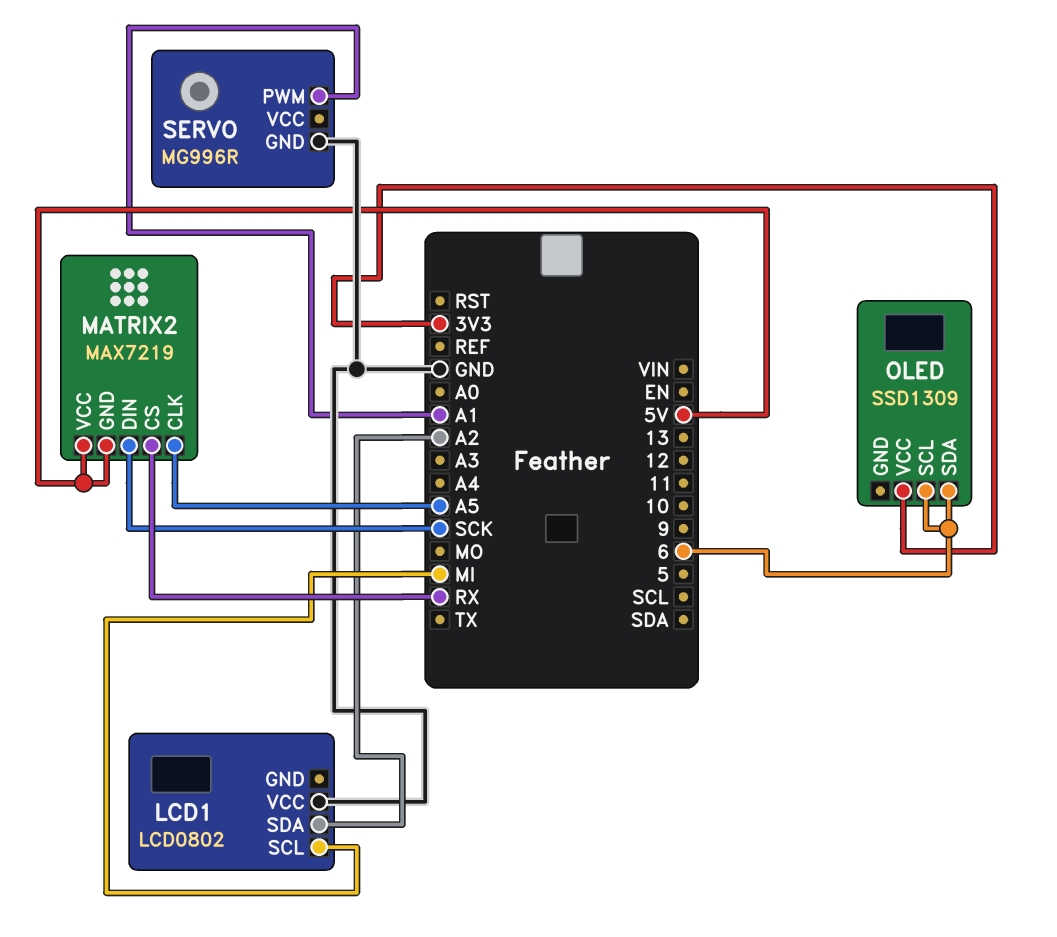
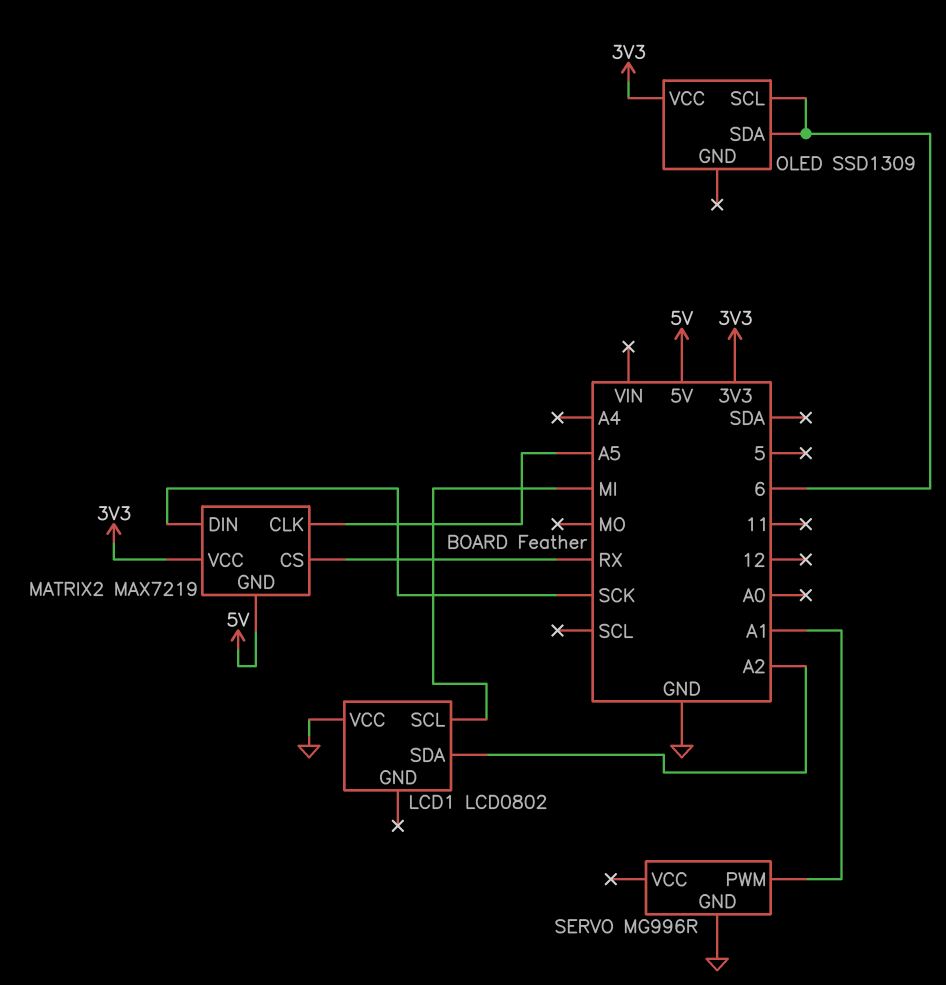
MATRIX2 pin VCC: 5V -> 3V3

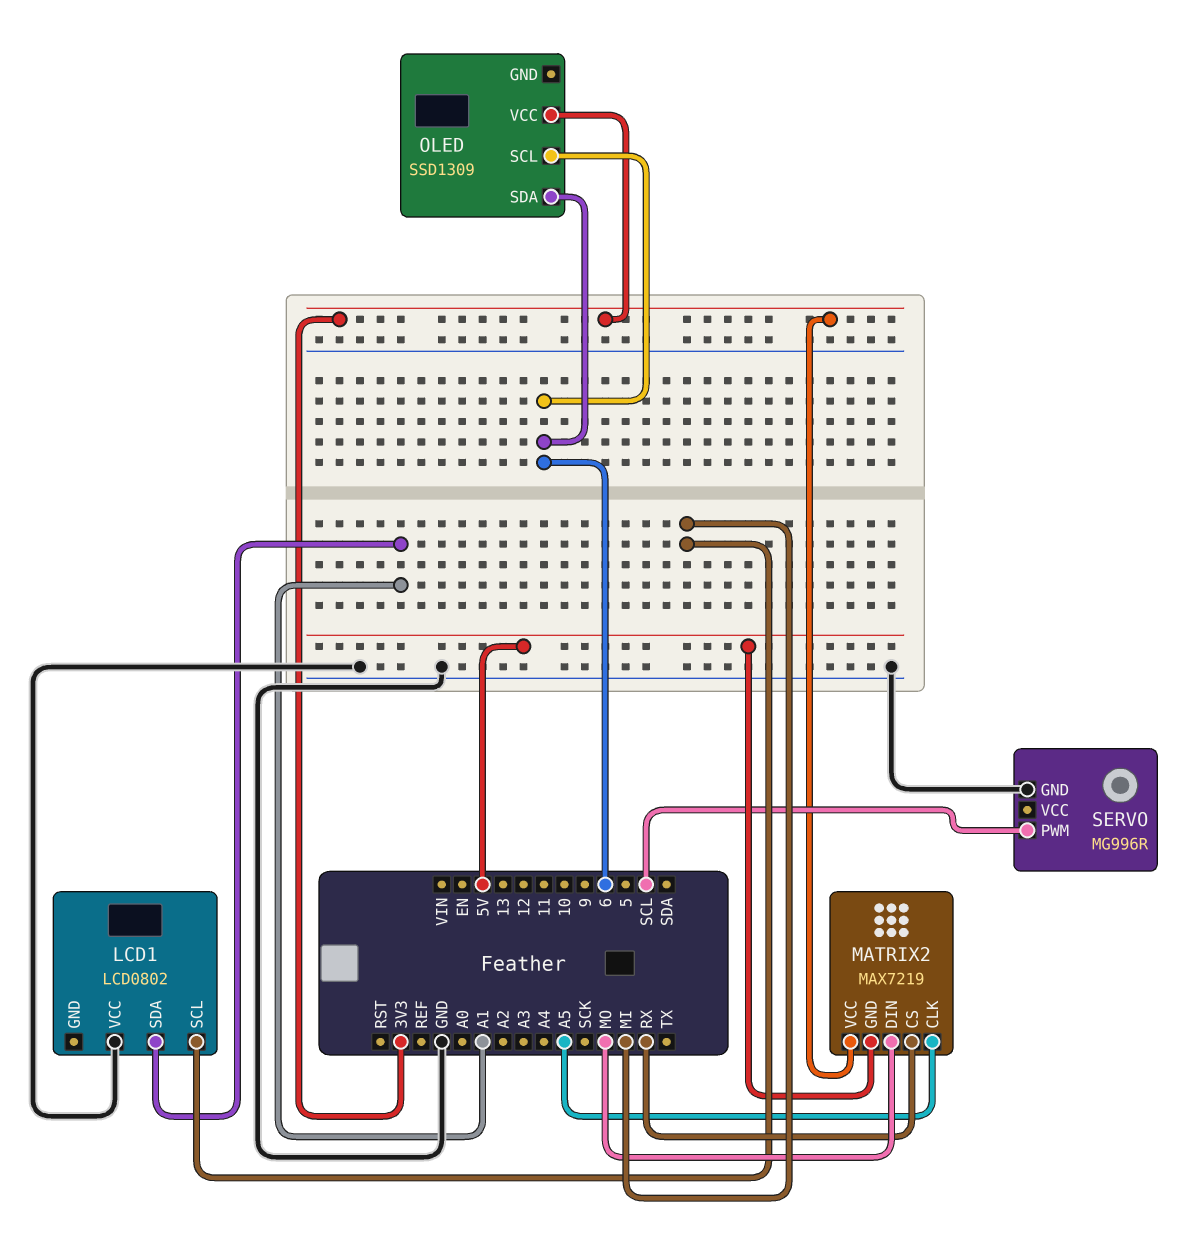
LCD1 pin SDA: A2 -> A1
MATRIX2 pin DIN: SCK -> MO
SERVO pin PWM: A1 -> SCL

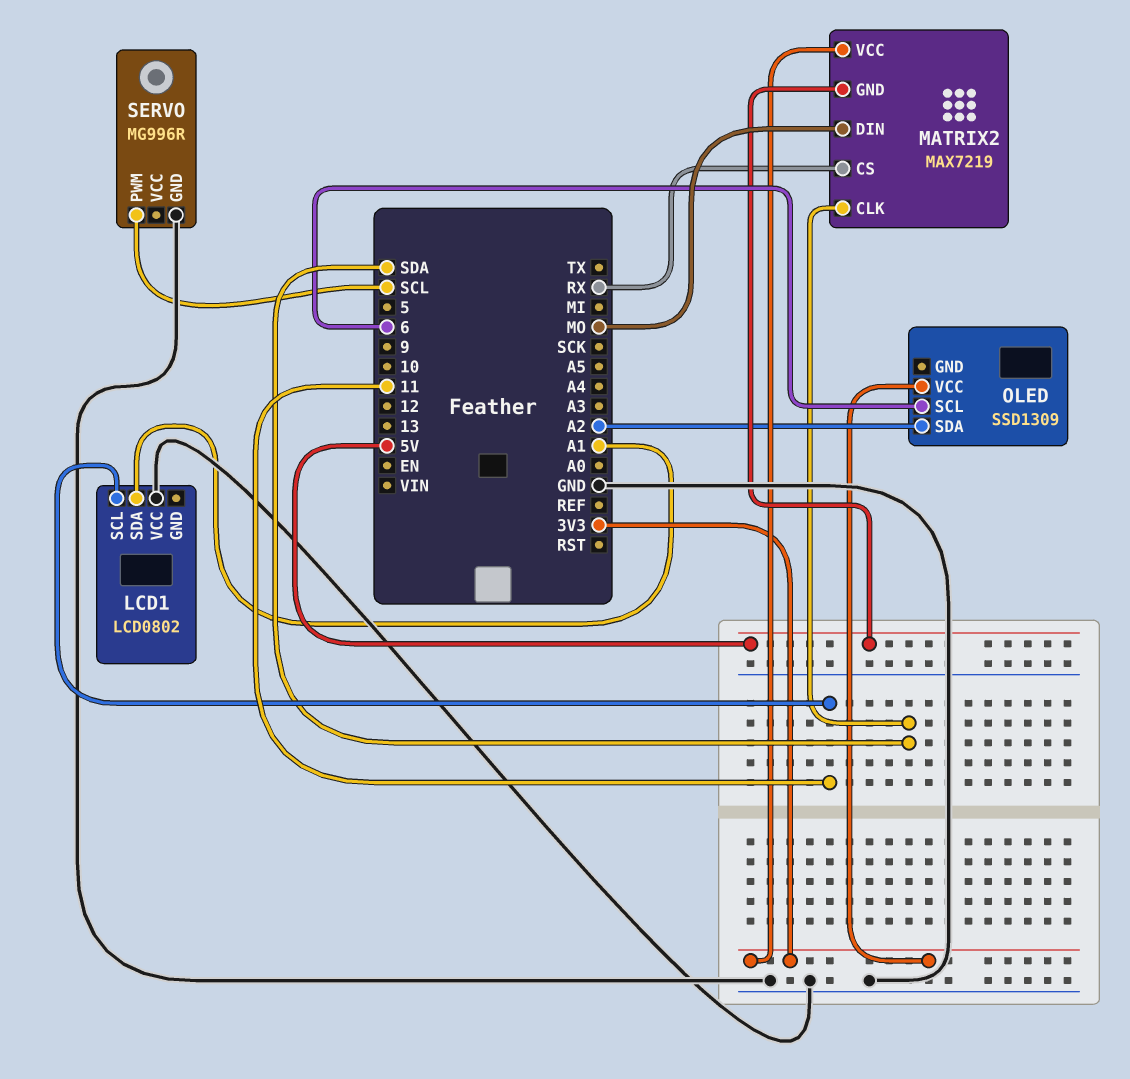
LCD1 pin SCL: MI -> 11
MATRIX2 pin CLK: A5 -> SDA
OLED pin SDA: 6 -> A2

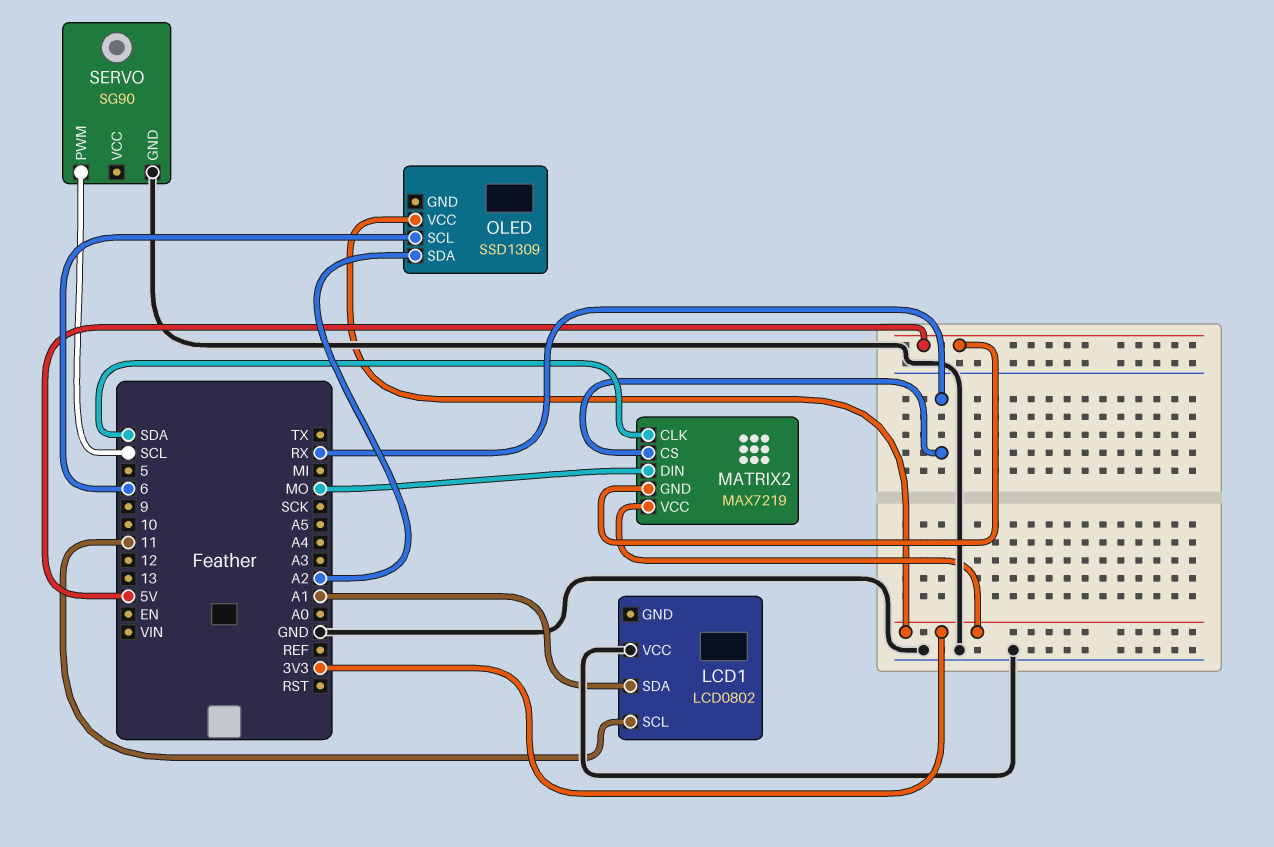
SERVO: MG996R -> SG90

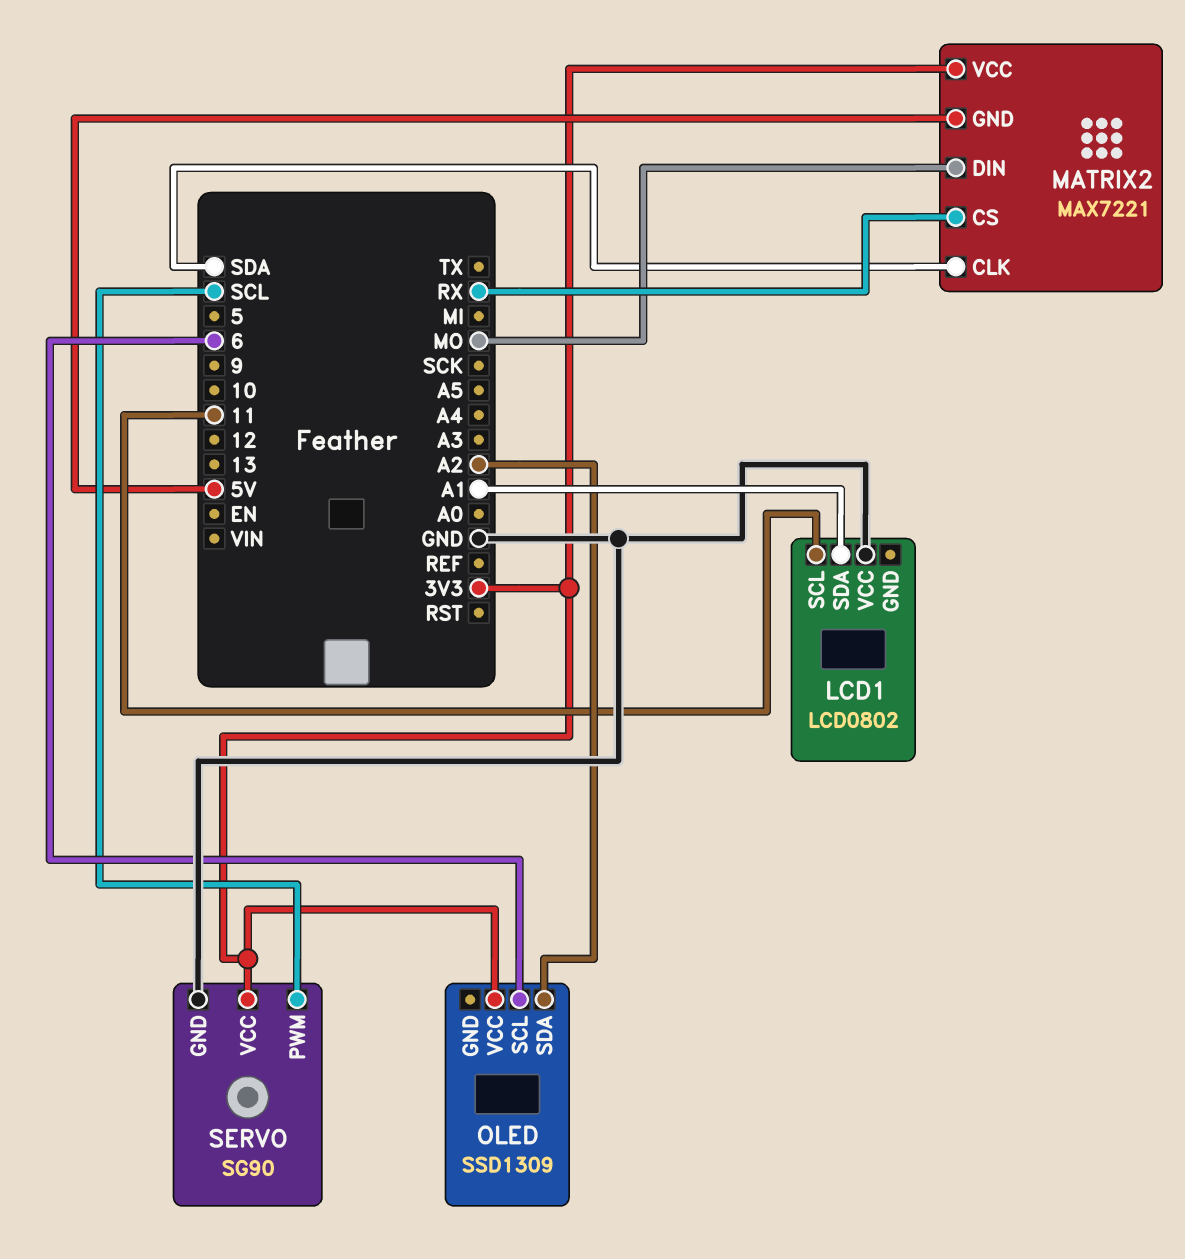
MATRIX2: MAX7219 -> MAX7221
SERVO pin VCC: none -> 3V3

